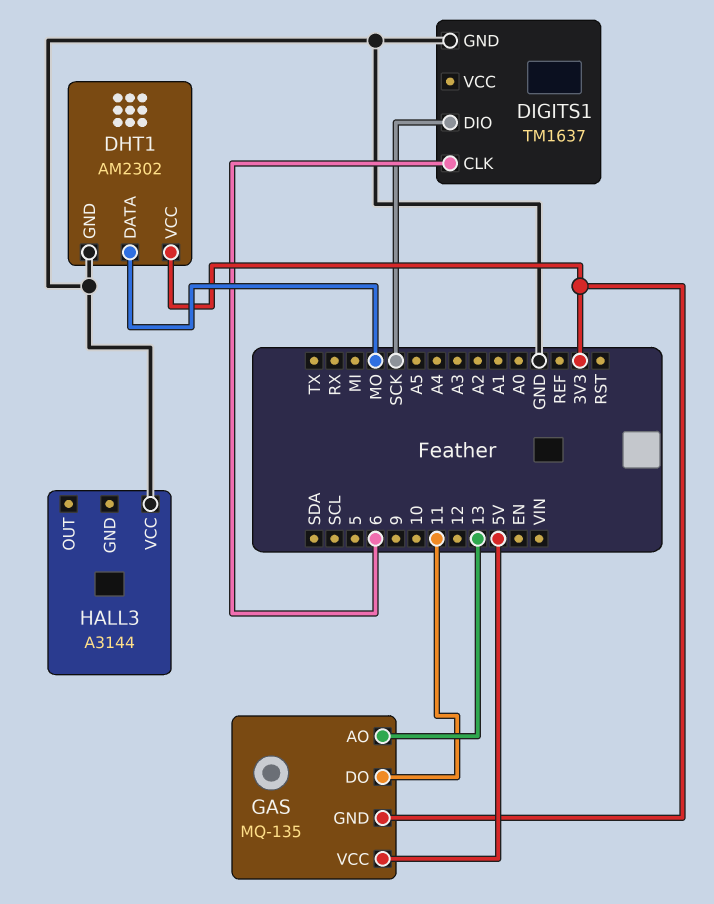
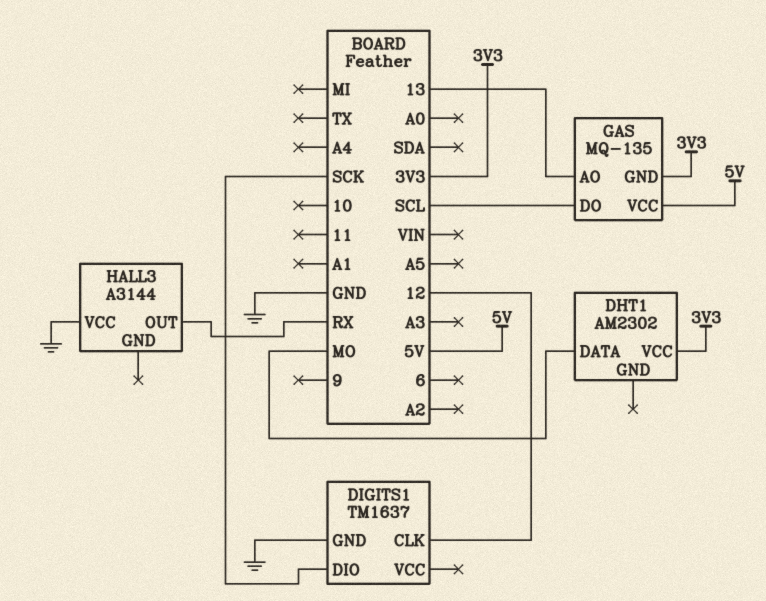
DHT1 pin GND: GND -> none
DIGITS1 pin CLK: 6 -> 12
GAS pin DO: 11 -> SCL
HALL3 pin OUT: none -> RX

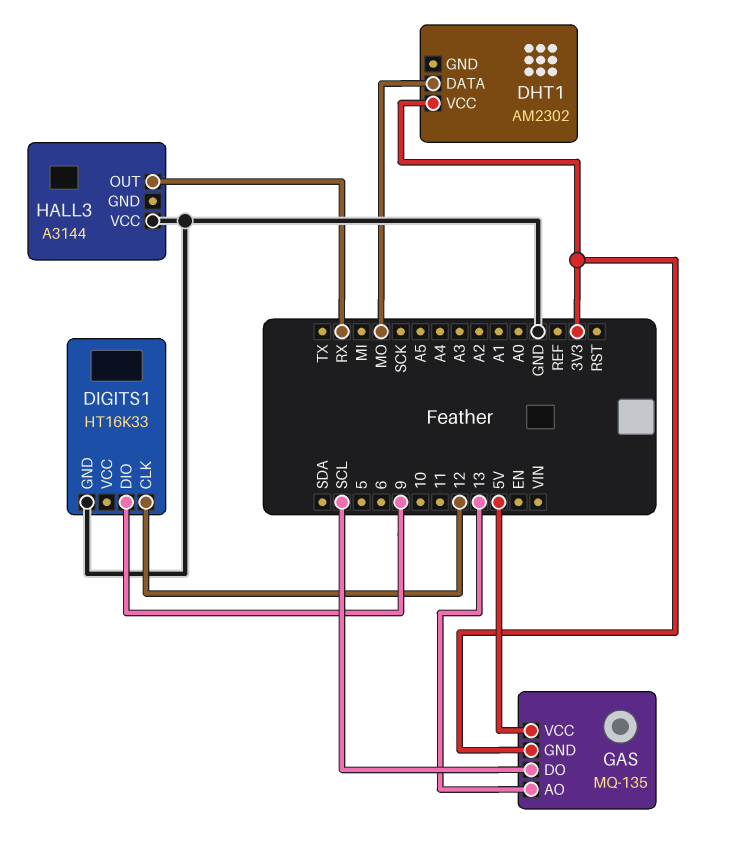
DIGITS1: TM1637 -> HT16K33
DIGITS1 pin DIO: SCK -> 9

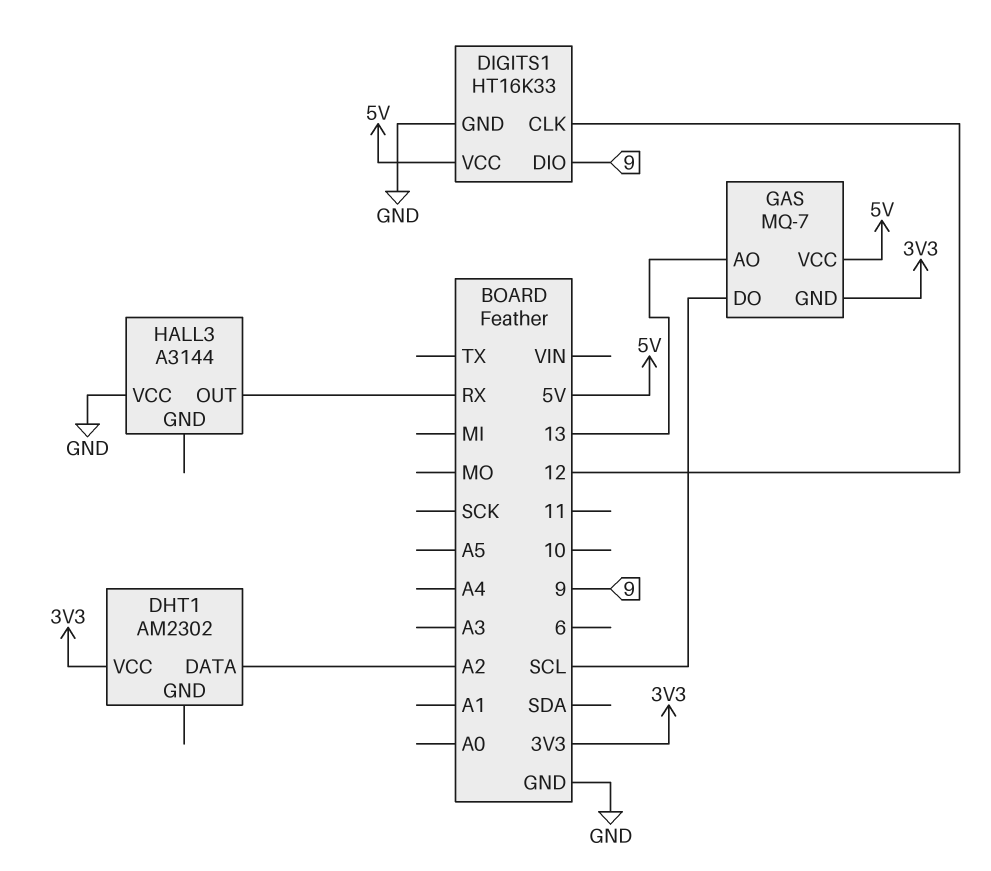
DHT1 pin DATA: MO -> A2
DIGITS1 pin VCC: none -> 5V
GAS: MQ-135 -> MQ-7

